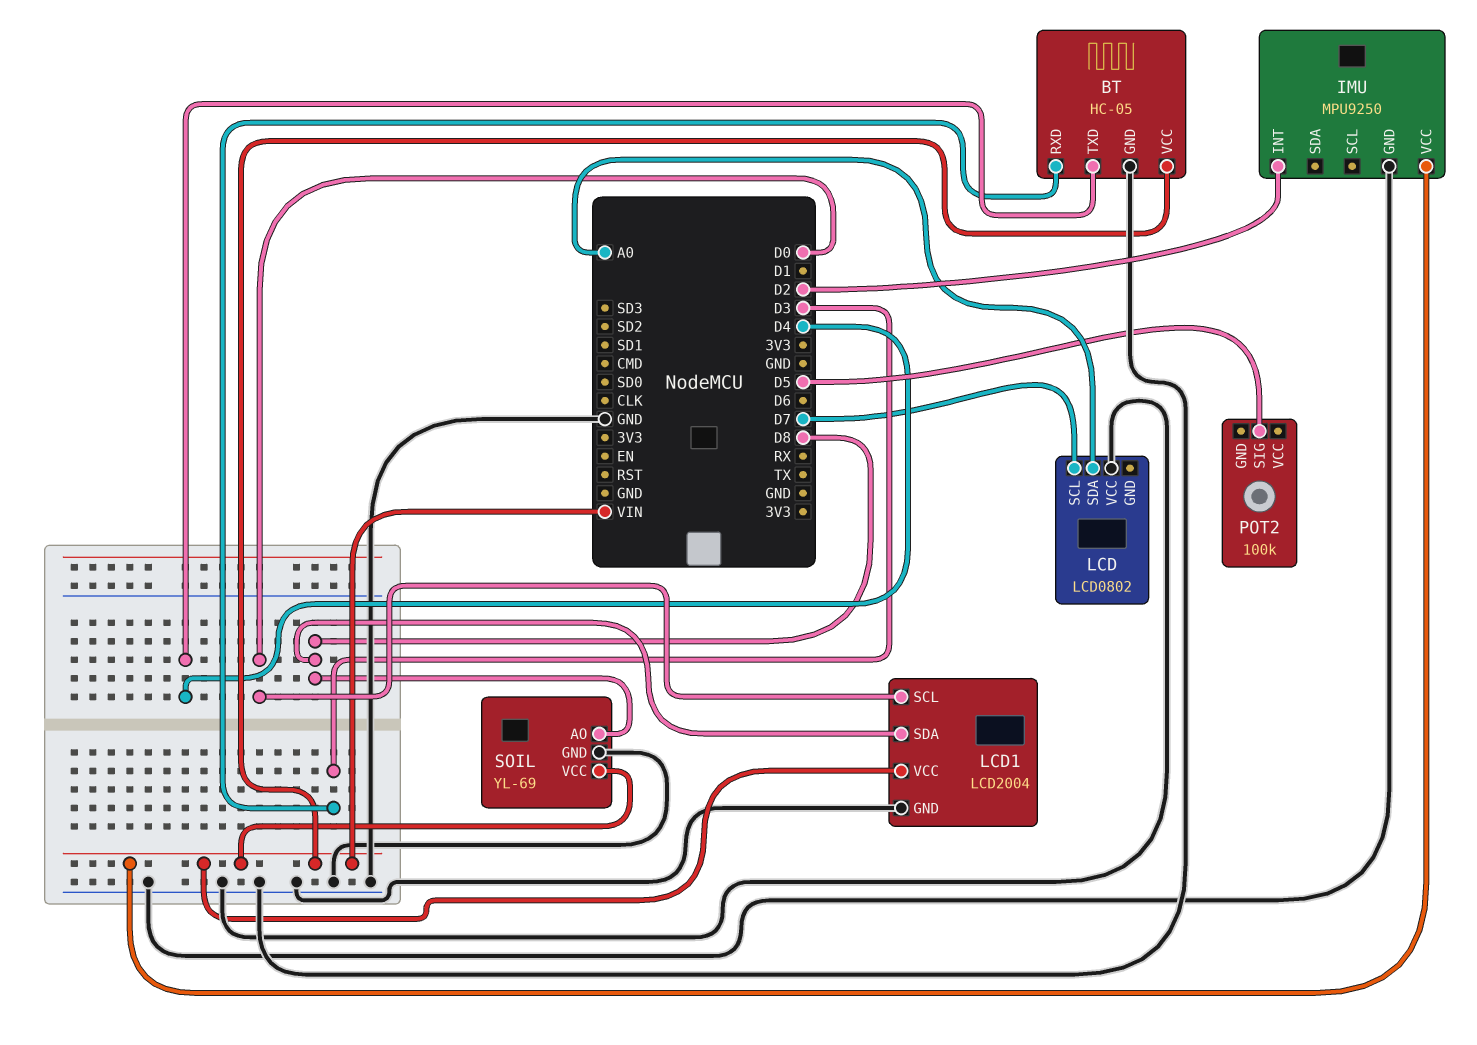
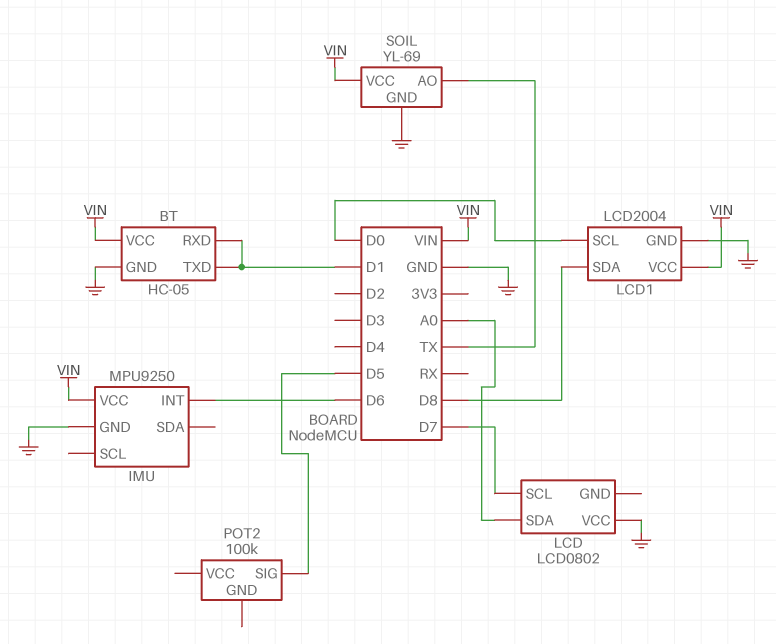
BT pin RXD: D3 -> D1
BT pin TXD: D4 -> D1
IMU pin INT: D2 -> D6
SOIL pin AO: D8 -> TX

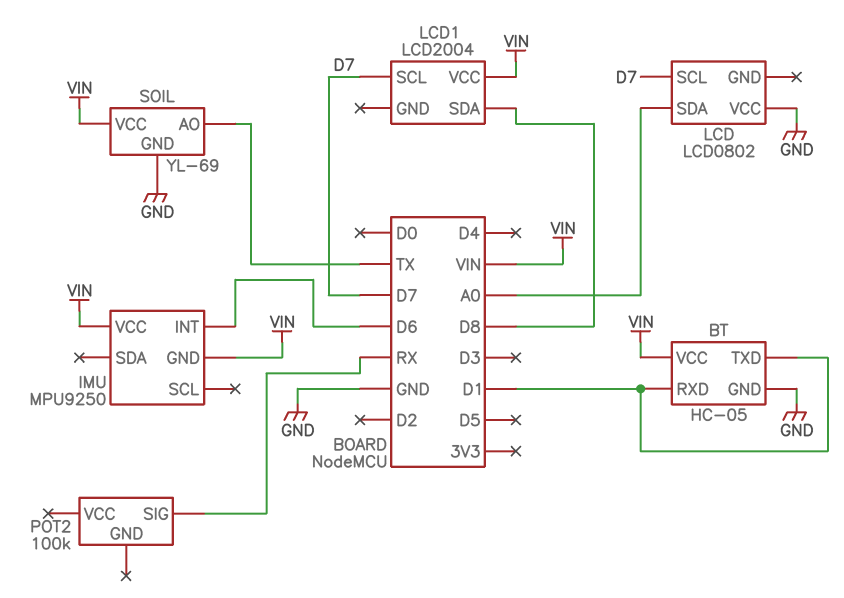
IMU pin GND: GND -> VIN
LCD1 pin GND: GND -> none
LCD1 pin SCL: D0 -> D7
POT2 pin SIG: D5 -> RX

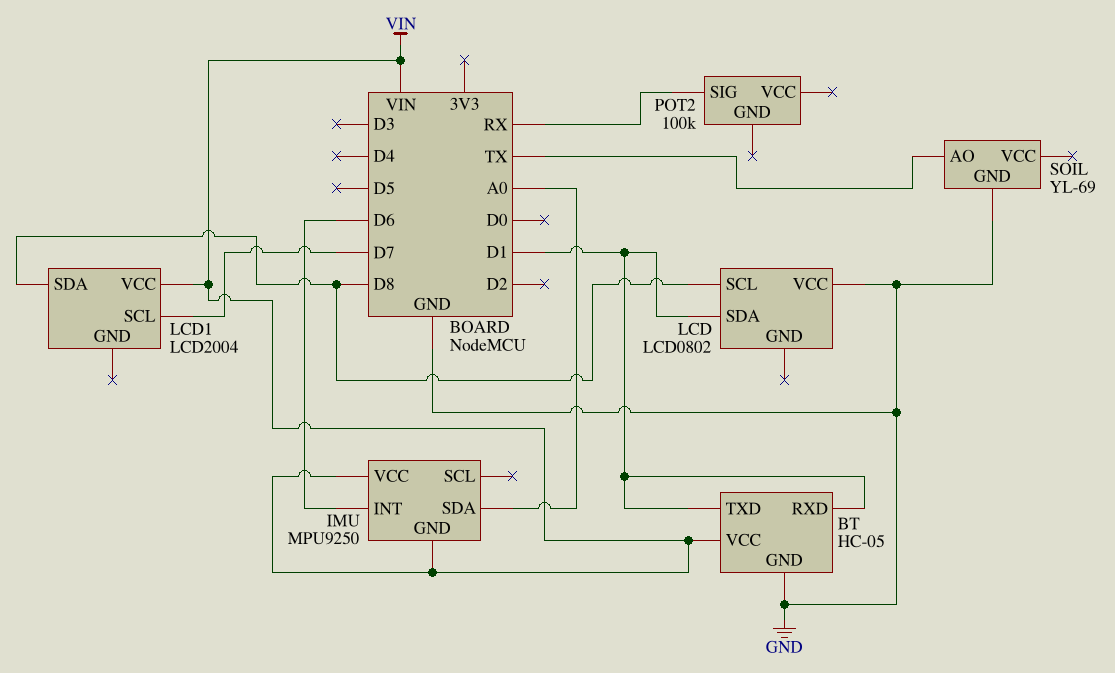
IMU pin SDA: none -> A0
LCD pin SCL: D7 -> D8
LCD pin SDA: A0 -> D1
SOIL pin VCC: VIN -> none

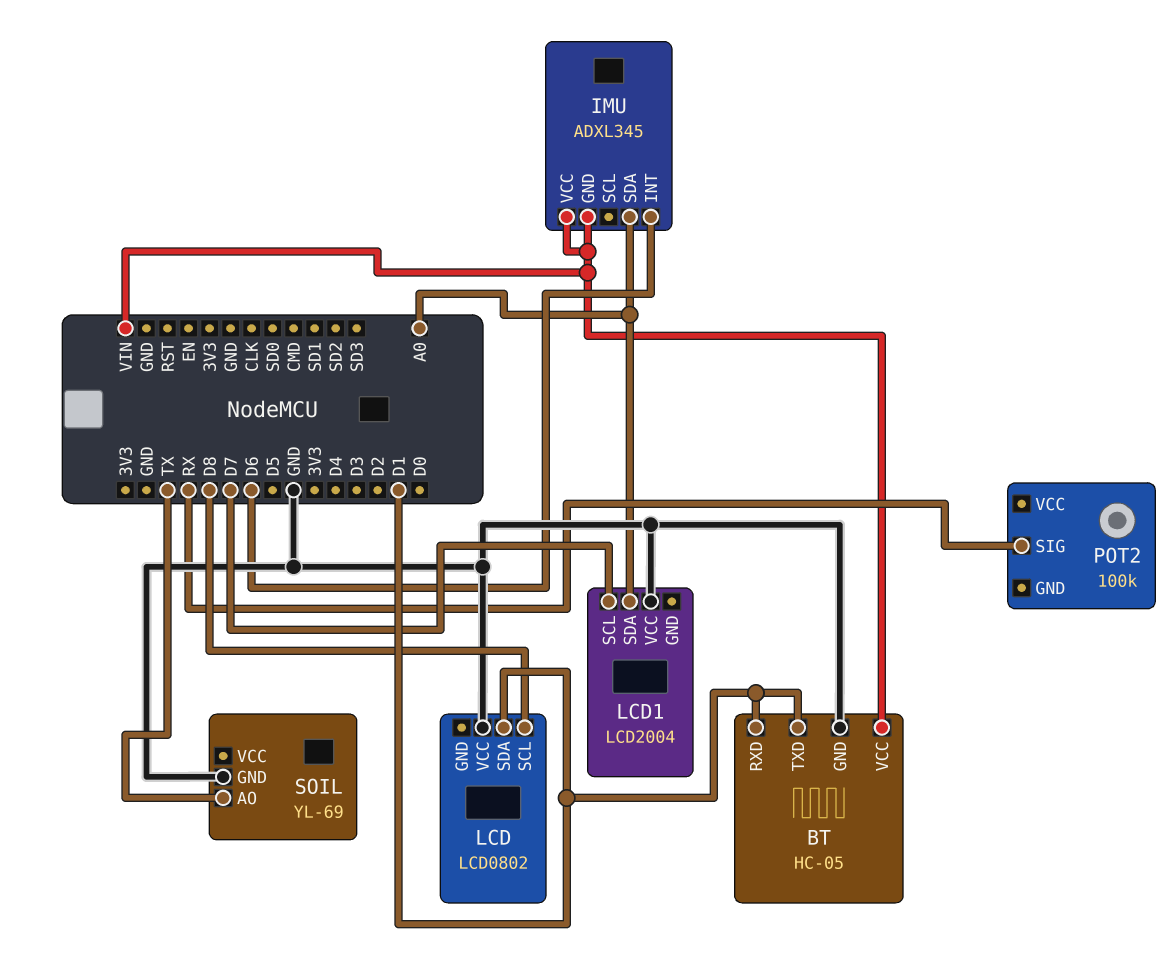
IMU: MPU9250 -> ADXL345
LCD1 pin SDA: D8 -> A0
LCD1 pin VCC: VIN -> GND

